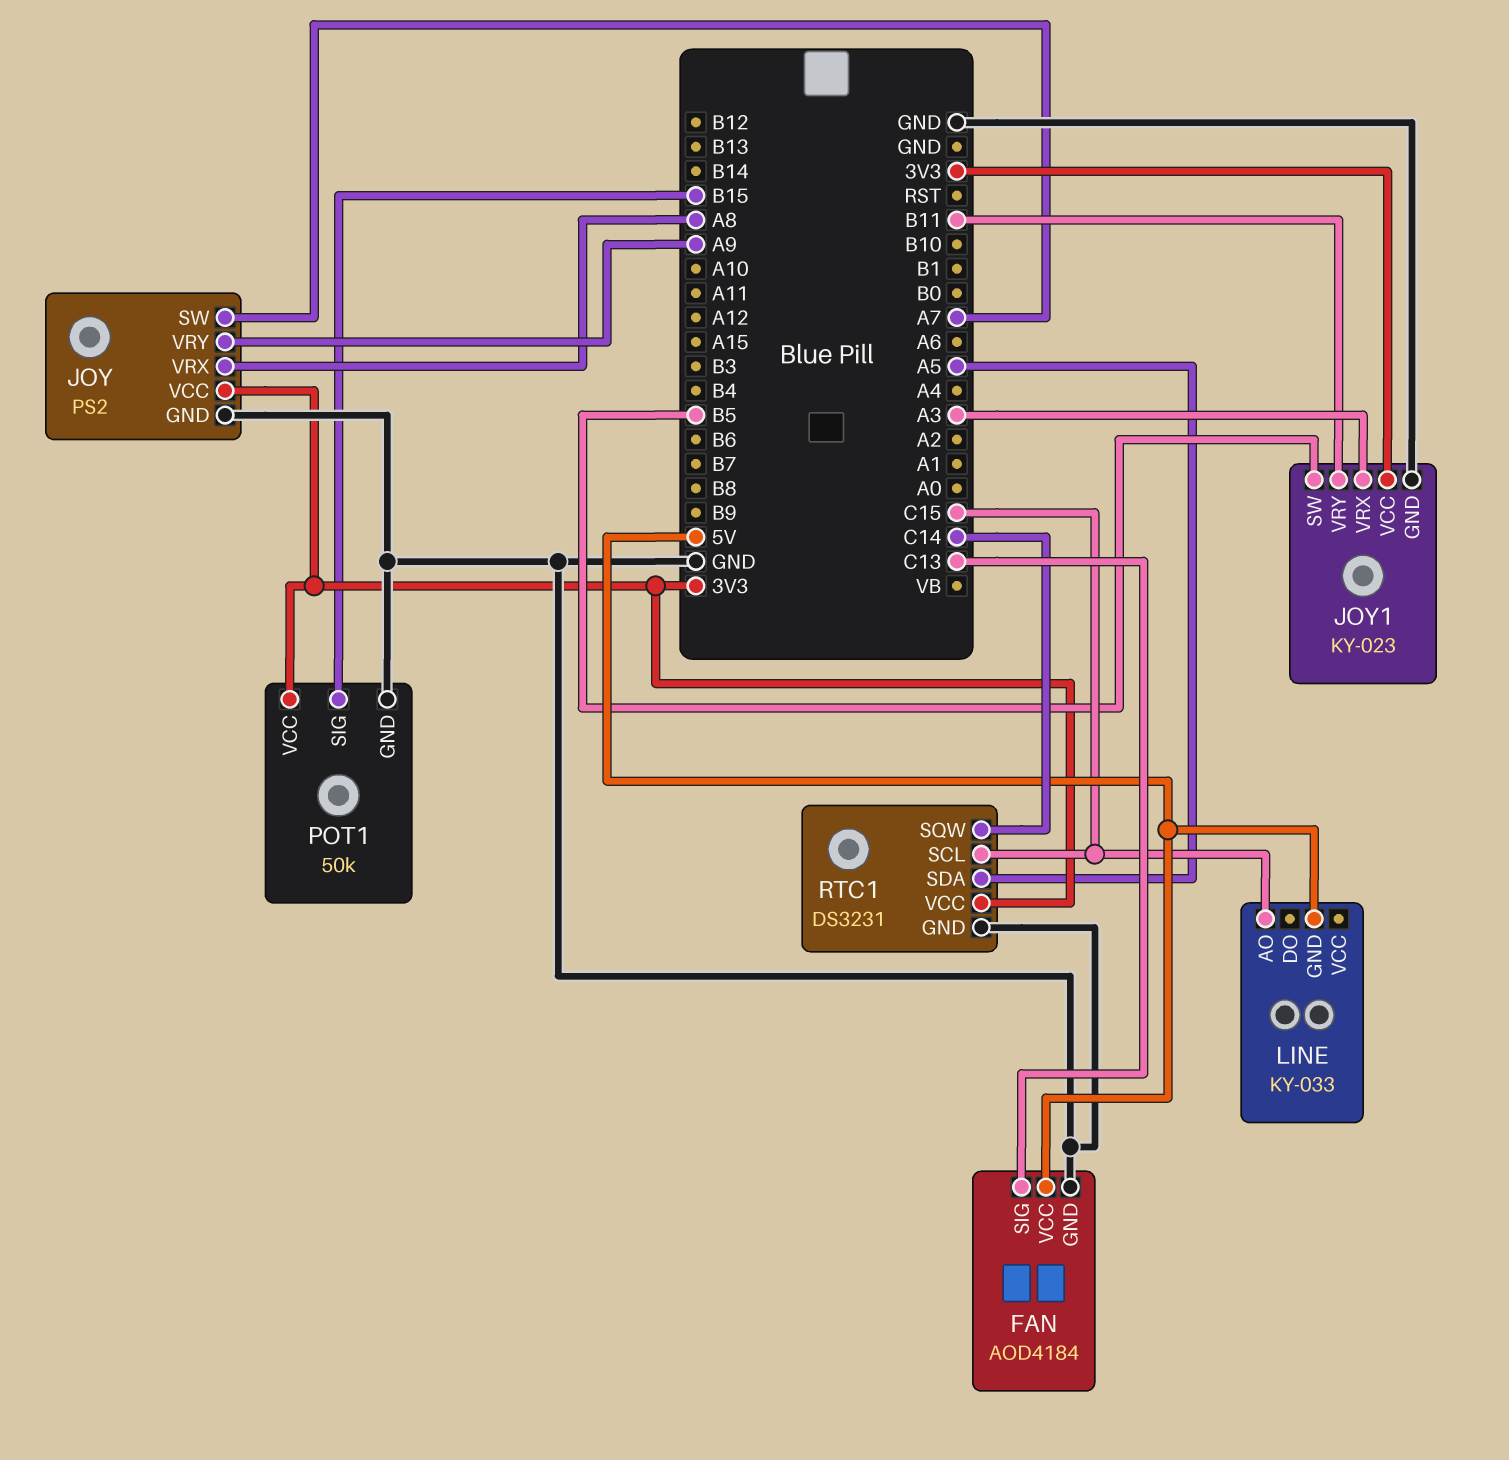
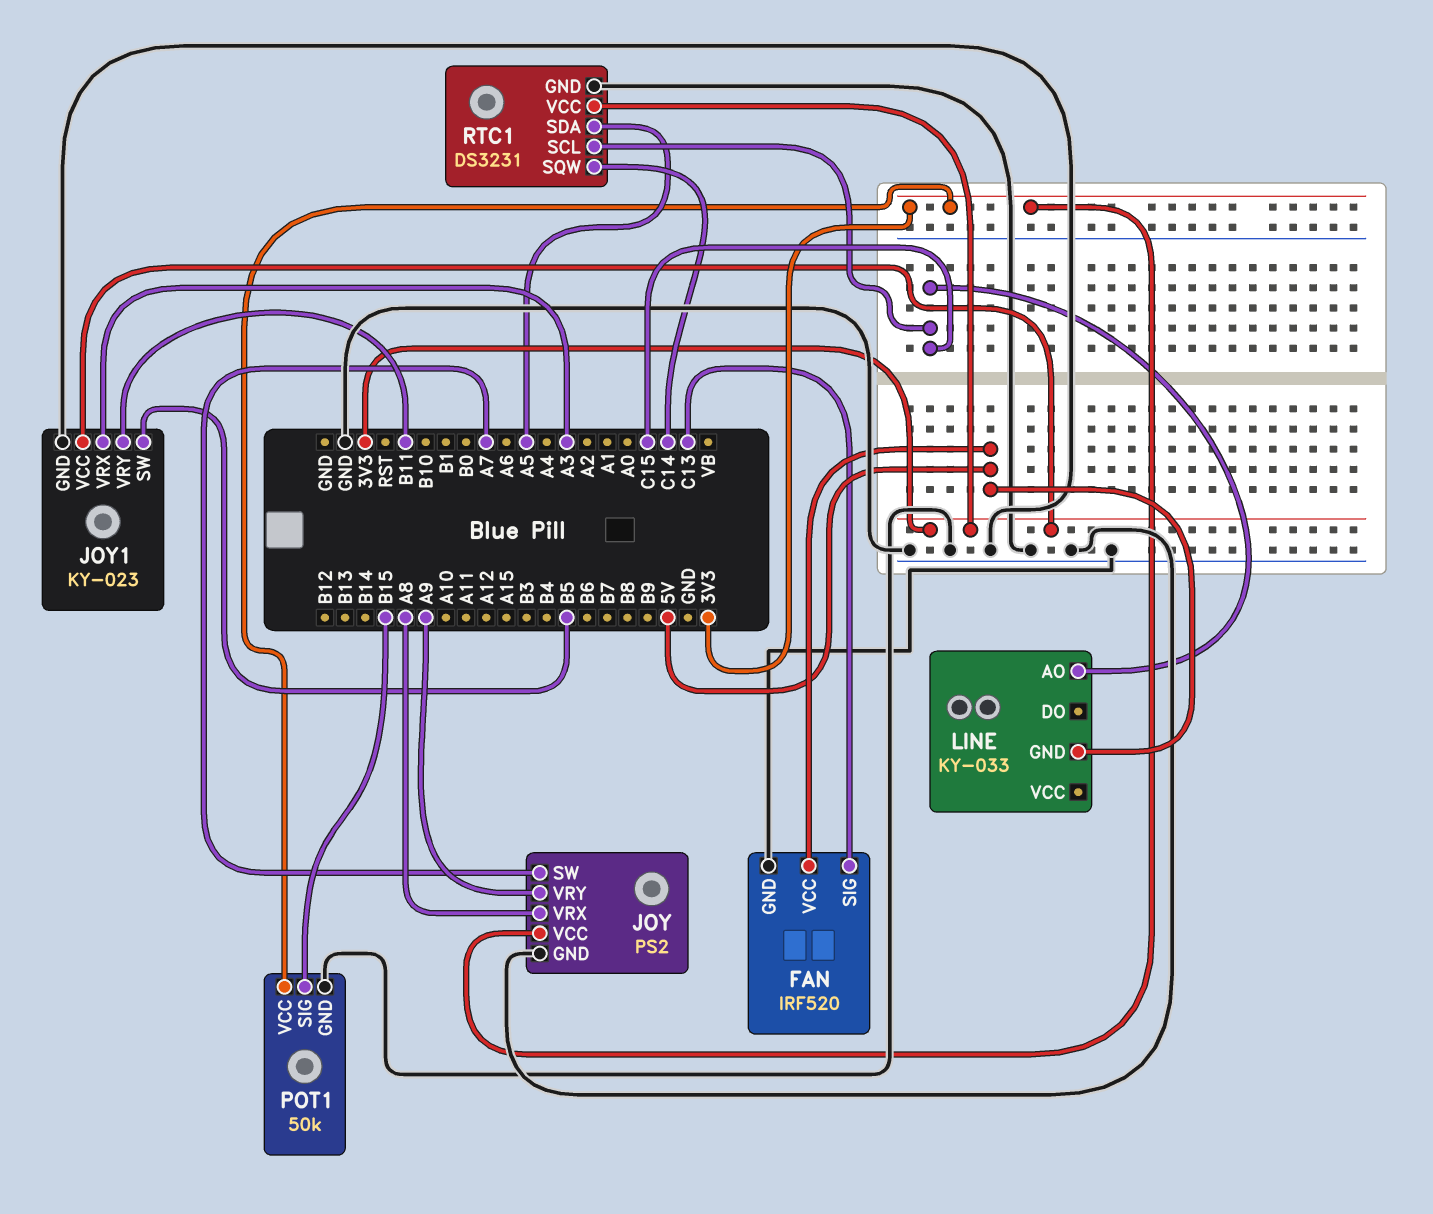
FAN: AOD4184 -> IRF520

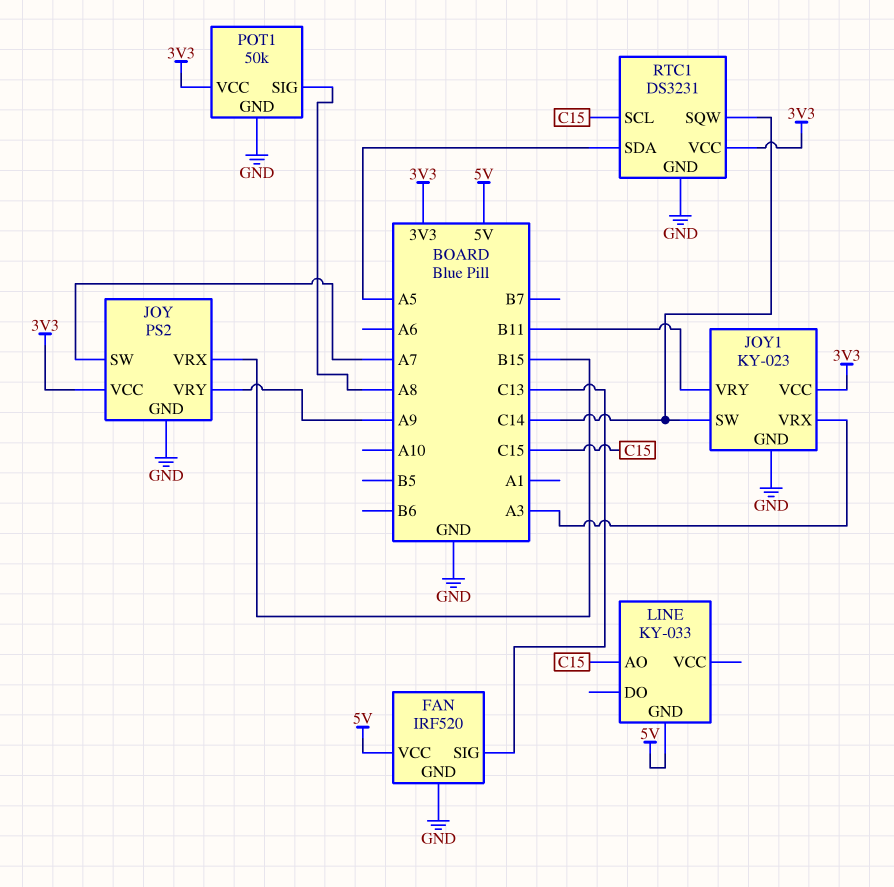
JOY pin VRX: A8 -> B15
JOY1 pin SW: B5 -> C14
POT1 pin SIG: B15 -> A8

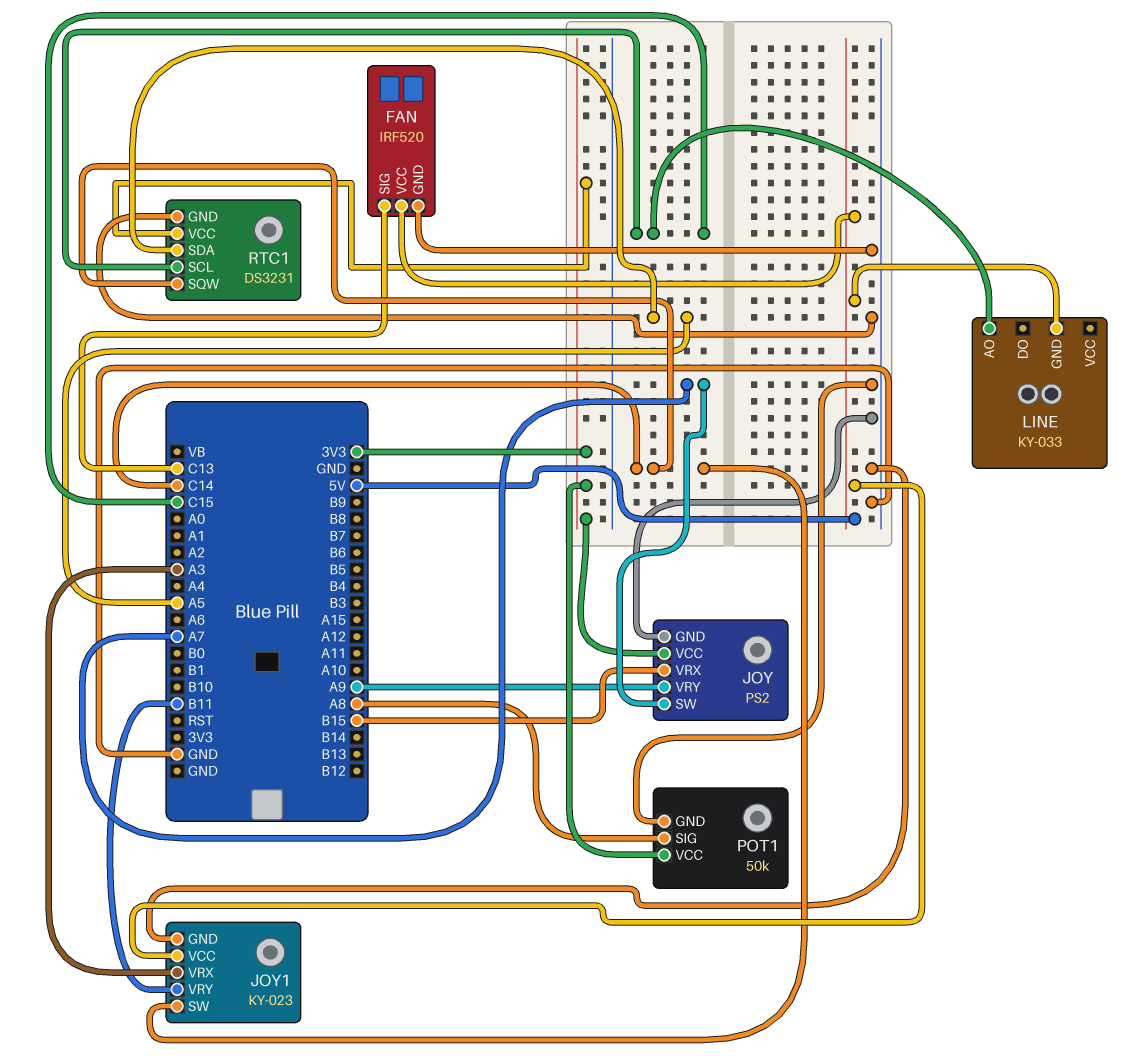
JOY1 pin VCC: 3V3 -> 5V

